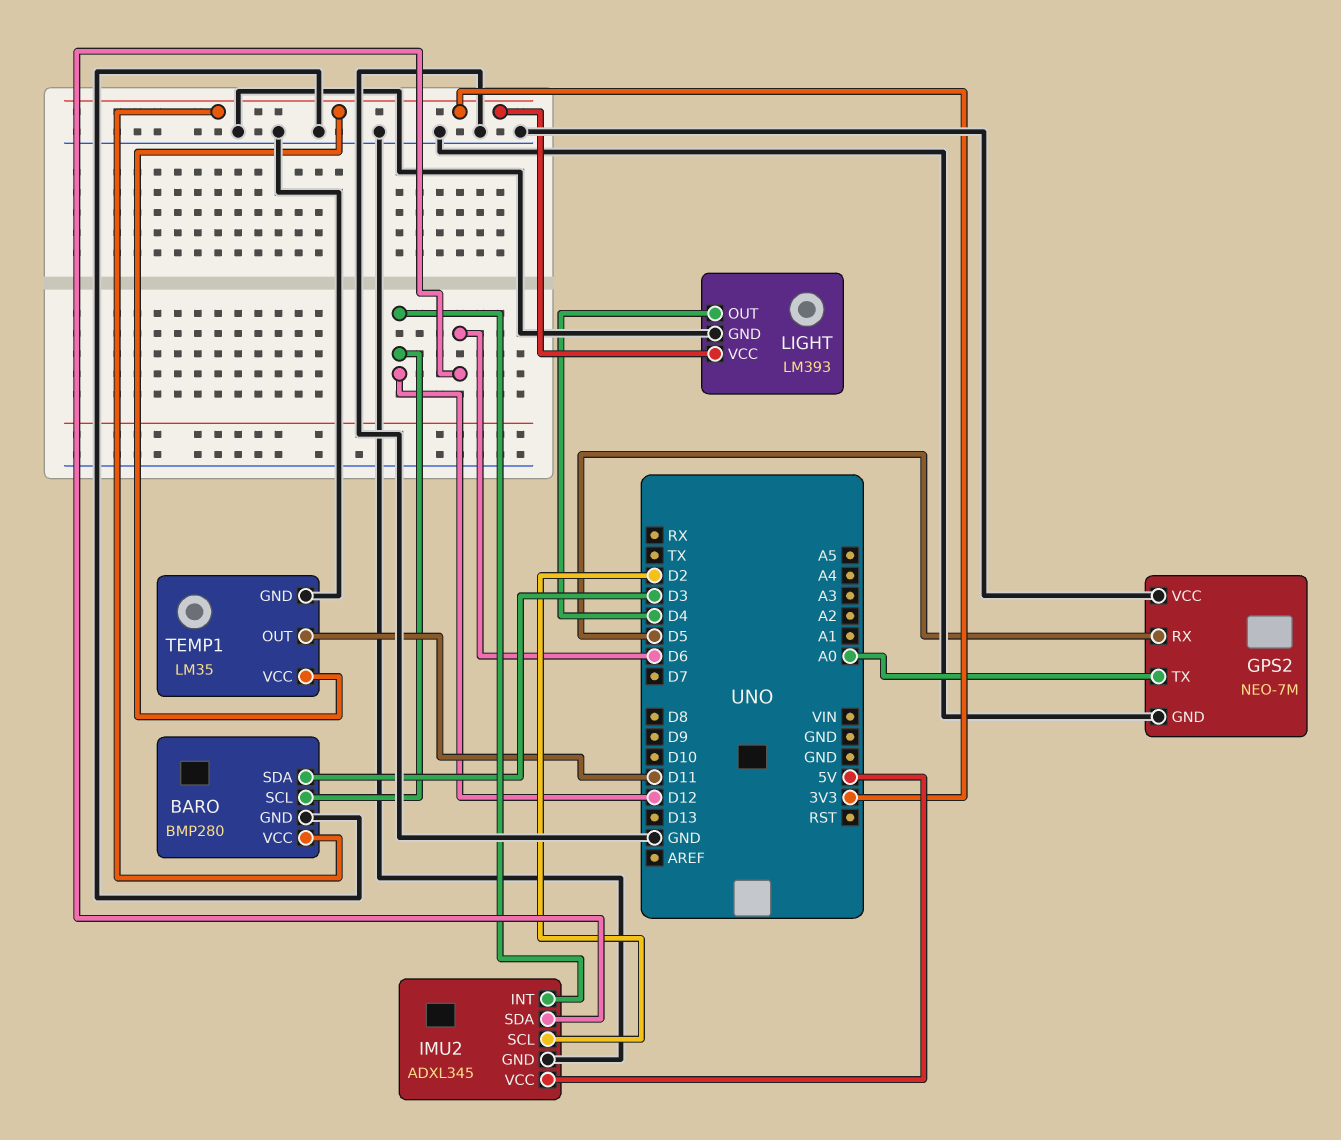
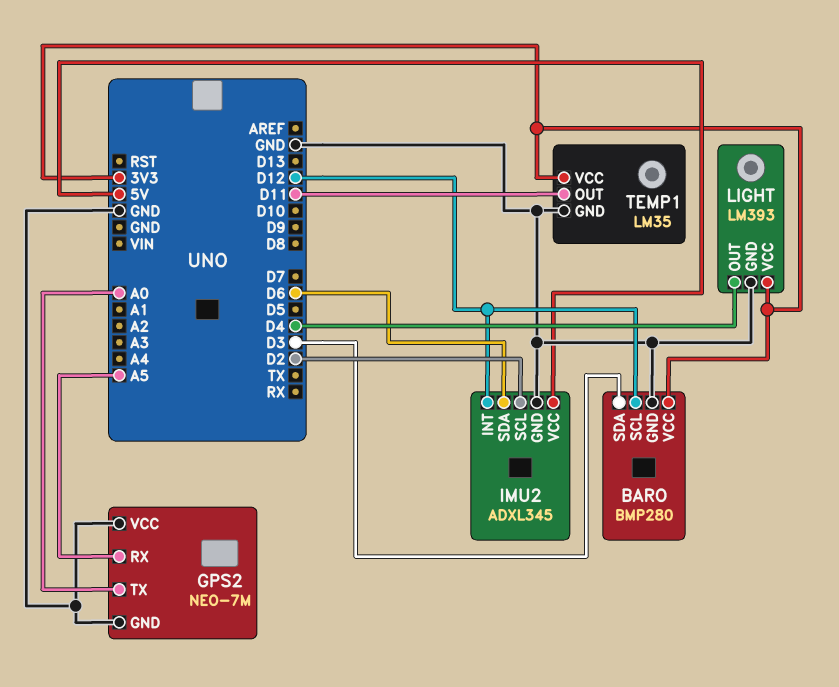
GPS2 pin RX: D5 -> A5

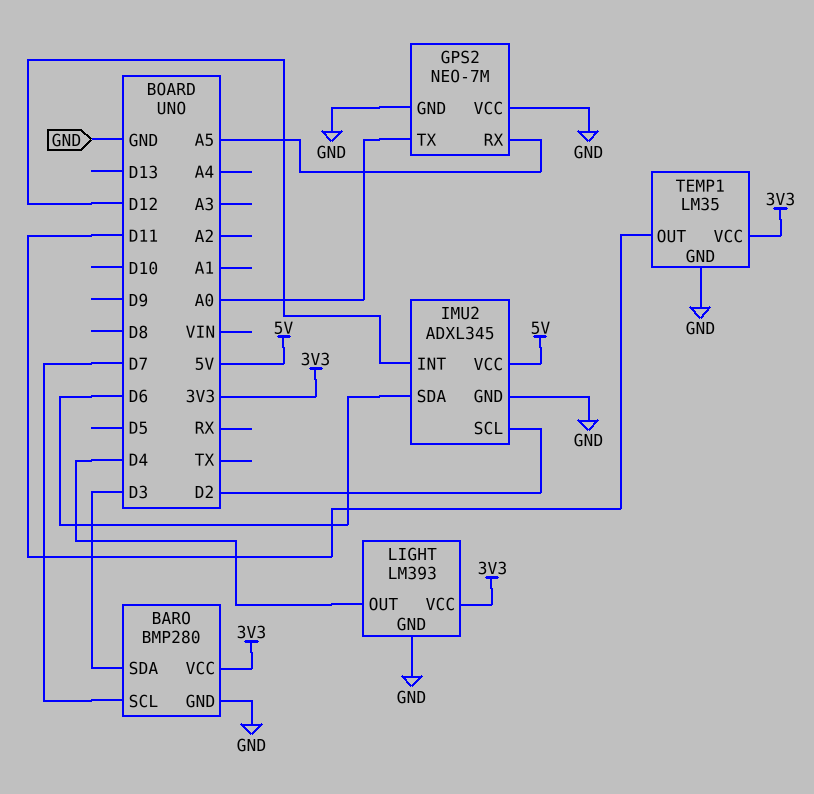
BARO pin SCL: D12 -> D7

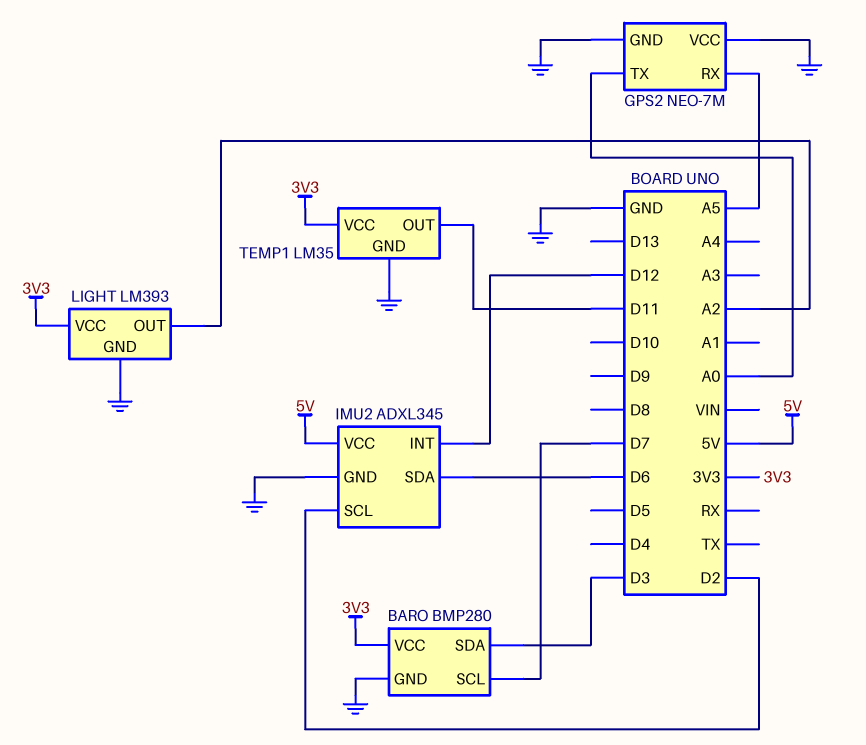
LIGHT pin OUT: D4 -> A2

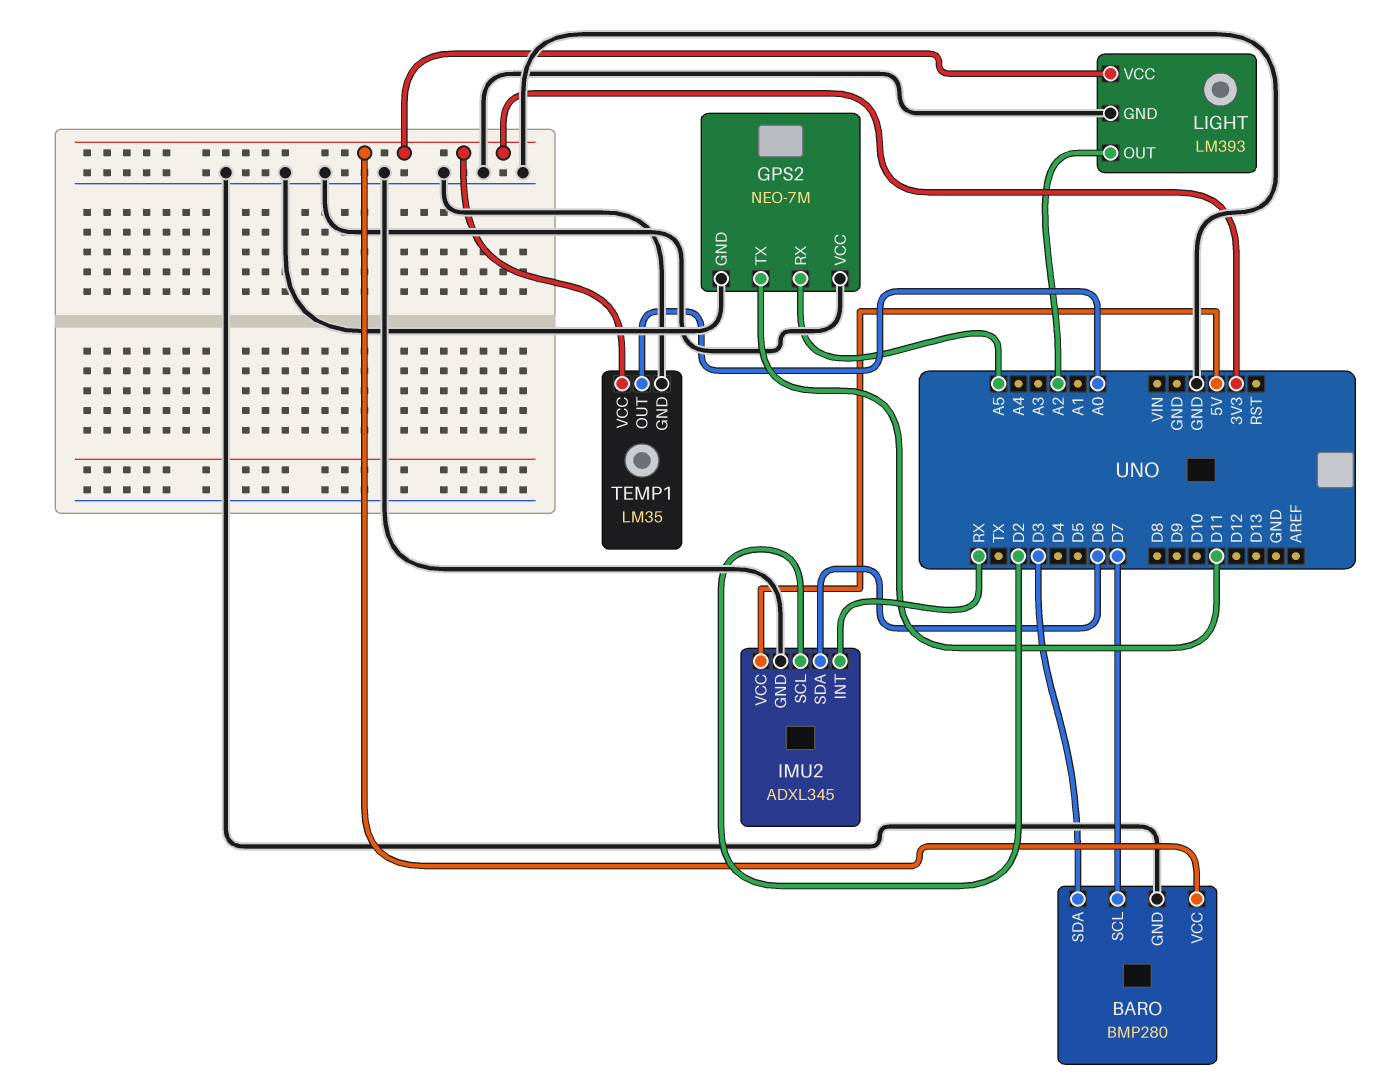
GPS2 pin TX: A0 -> D11
IMU2 pin INT: D12 -> RX
TEMP1 pin OUT: D11 -> A0

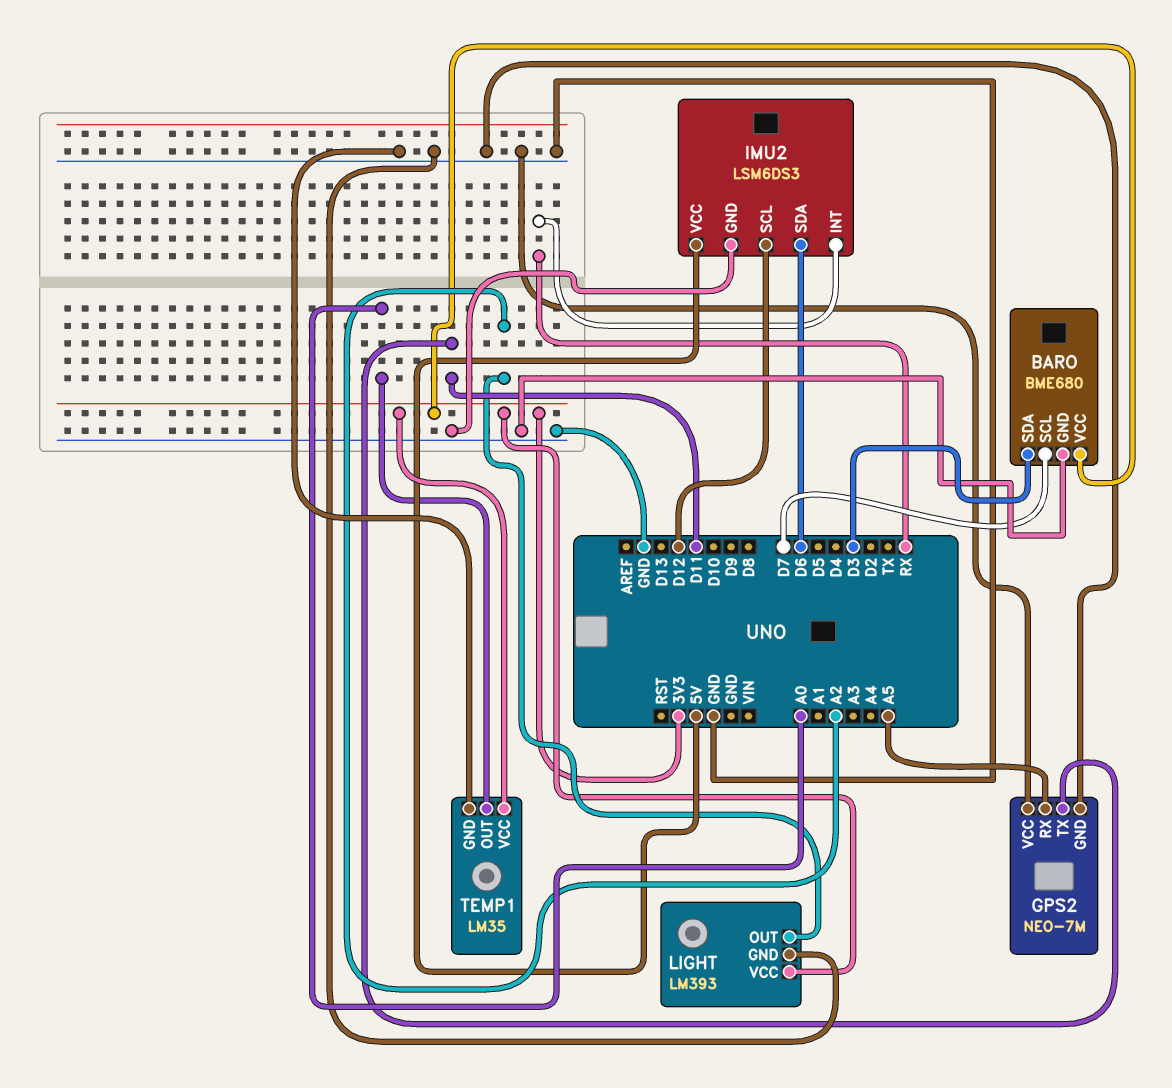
BARO: BMP280 -> BME680
IMU2: ADXL345 -> LSM6DS3
IMU2 pin SCL: D2 -> D12

